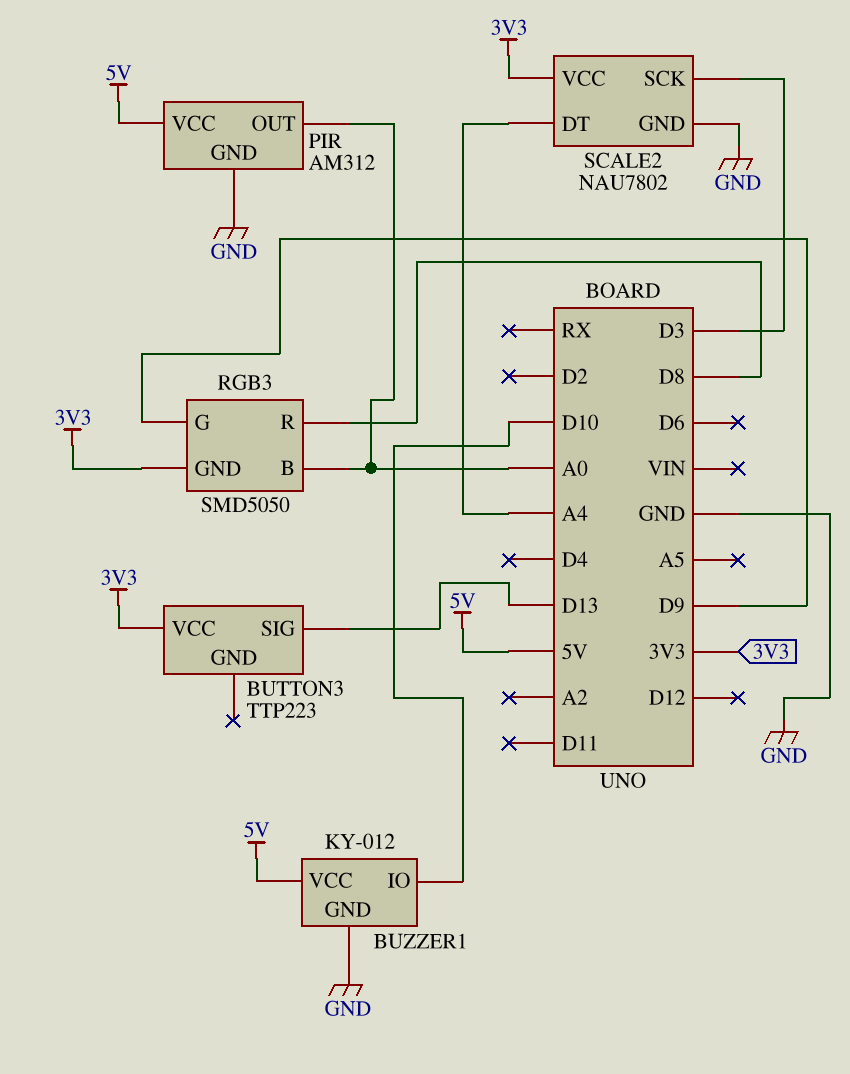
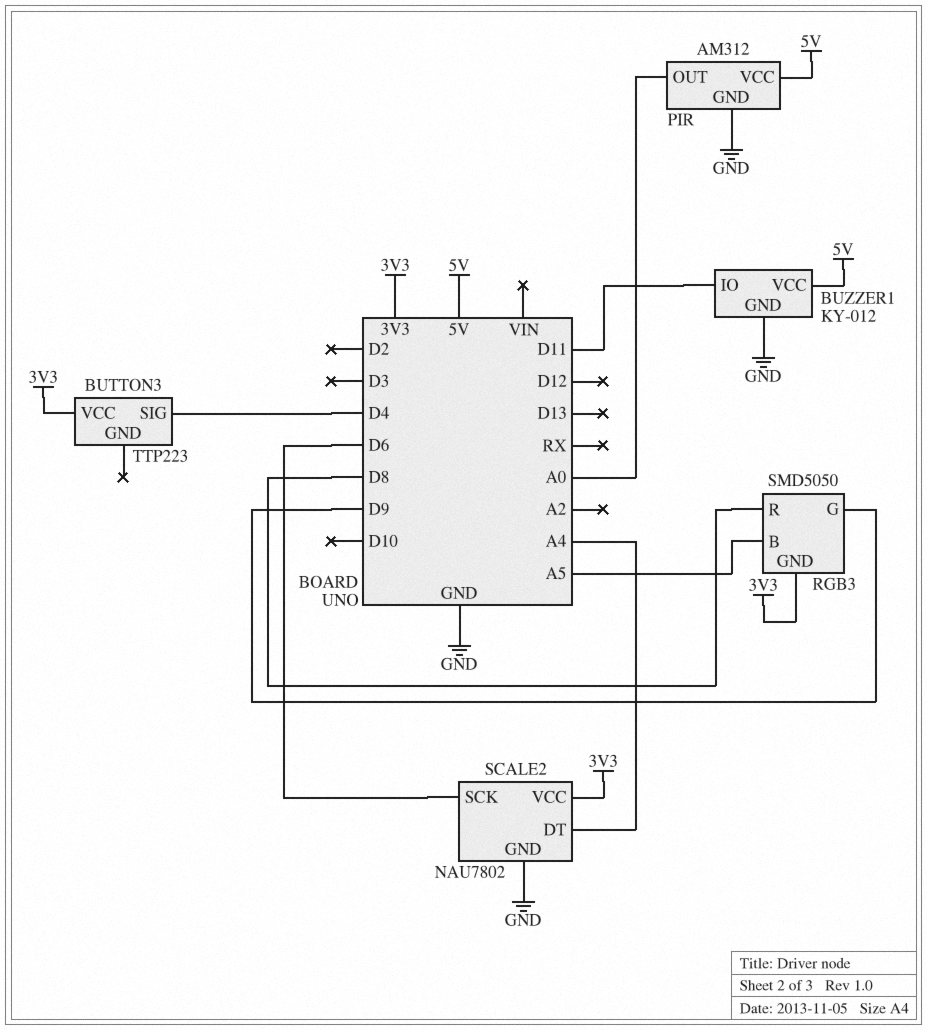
BUTTON3 pin SIG: D13 -> D4
BUZZER1 pin IO: D10 -> D11
RGB3 pin B: A0 -> A5
SCALE2 pin SCK: D3 -> D6

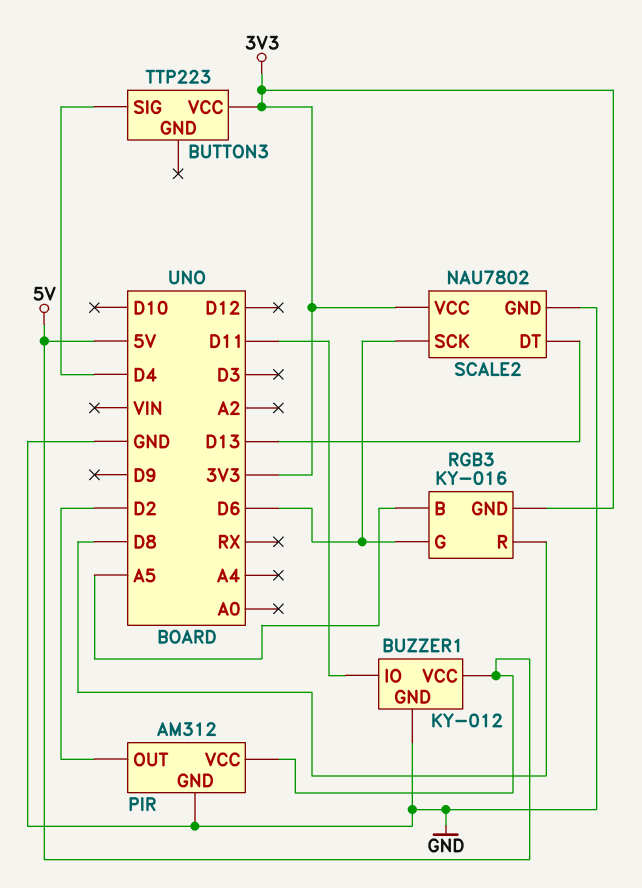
PIR pin OUT: A0 -> D2
RGB3: SMD5050 -> KY-016
RGB3 pin G: D9 -> D6
SCALE2 pin DT: A4 -> D13

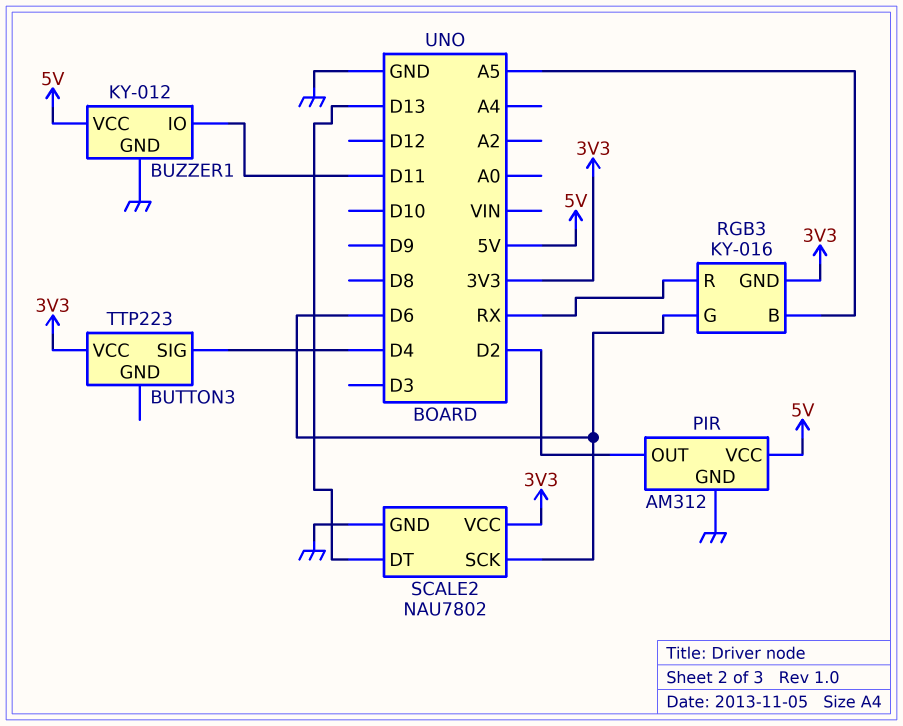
RGB3 pin R: D8 -> RX

